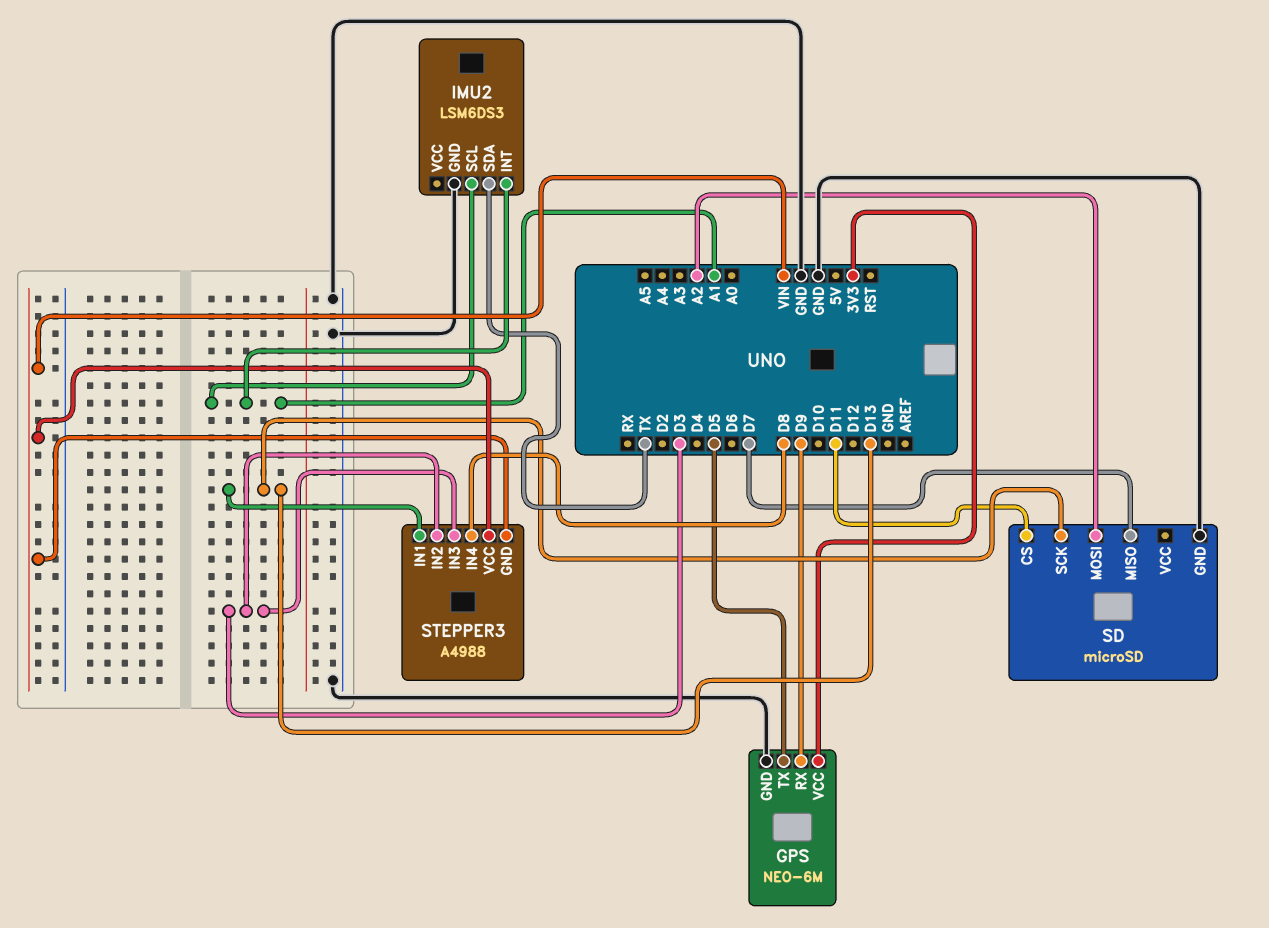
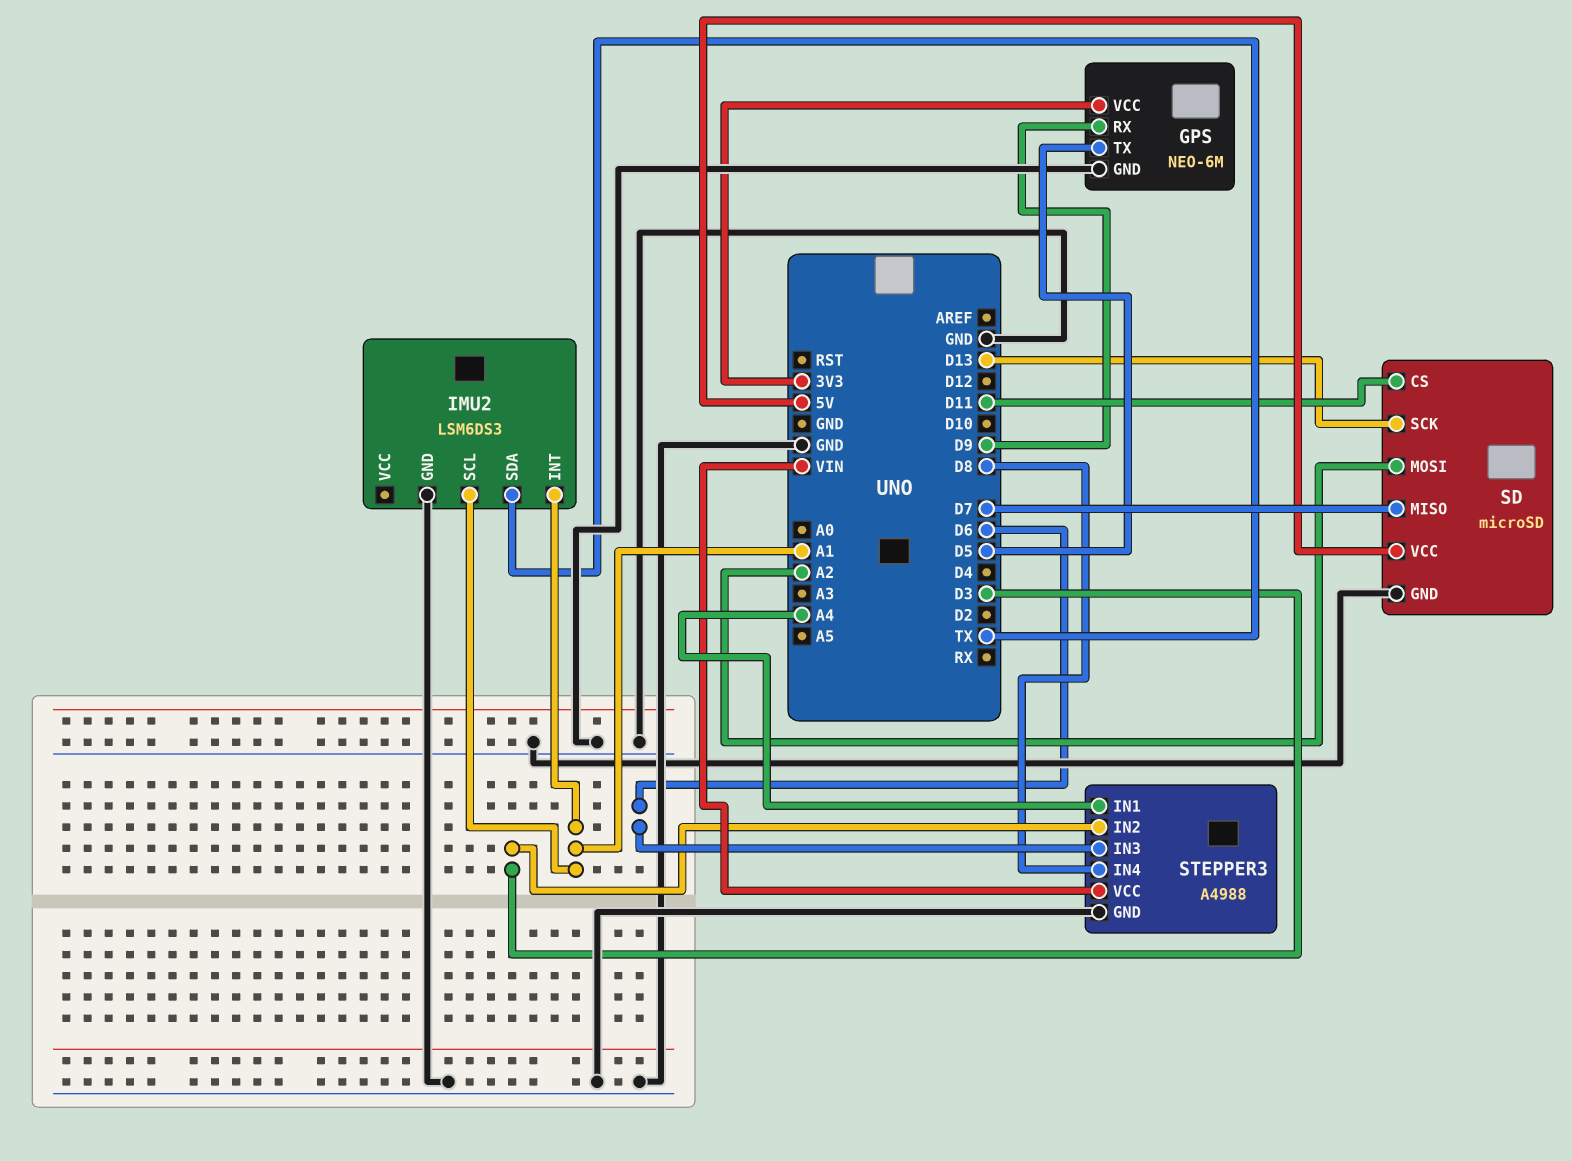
SD pin VCC: none -> 5V
STEPPER3 pin GND: VIN -> GND
STEPPER3 pin IN1: D13 -> A4
STEPPER3 pin IN3: D3 -> D6

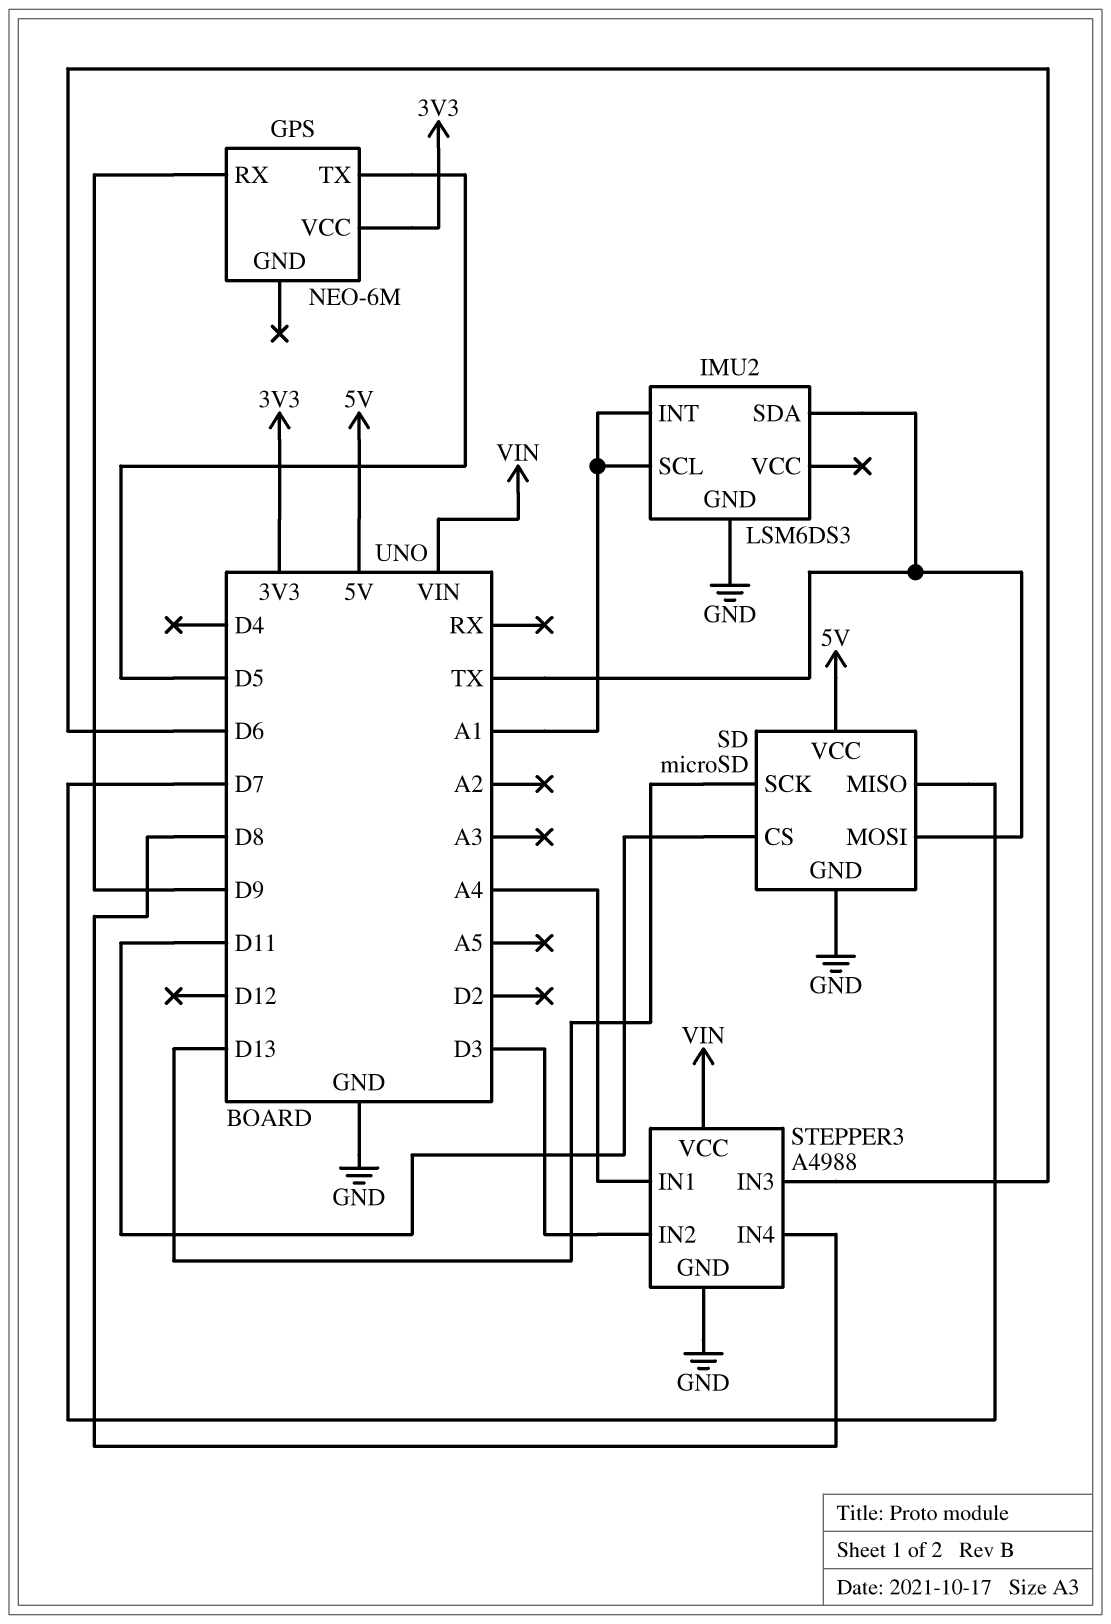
GPS pin GND: GND -> none
SD pin MOSI: A2 -> TX

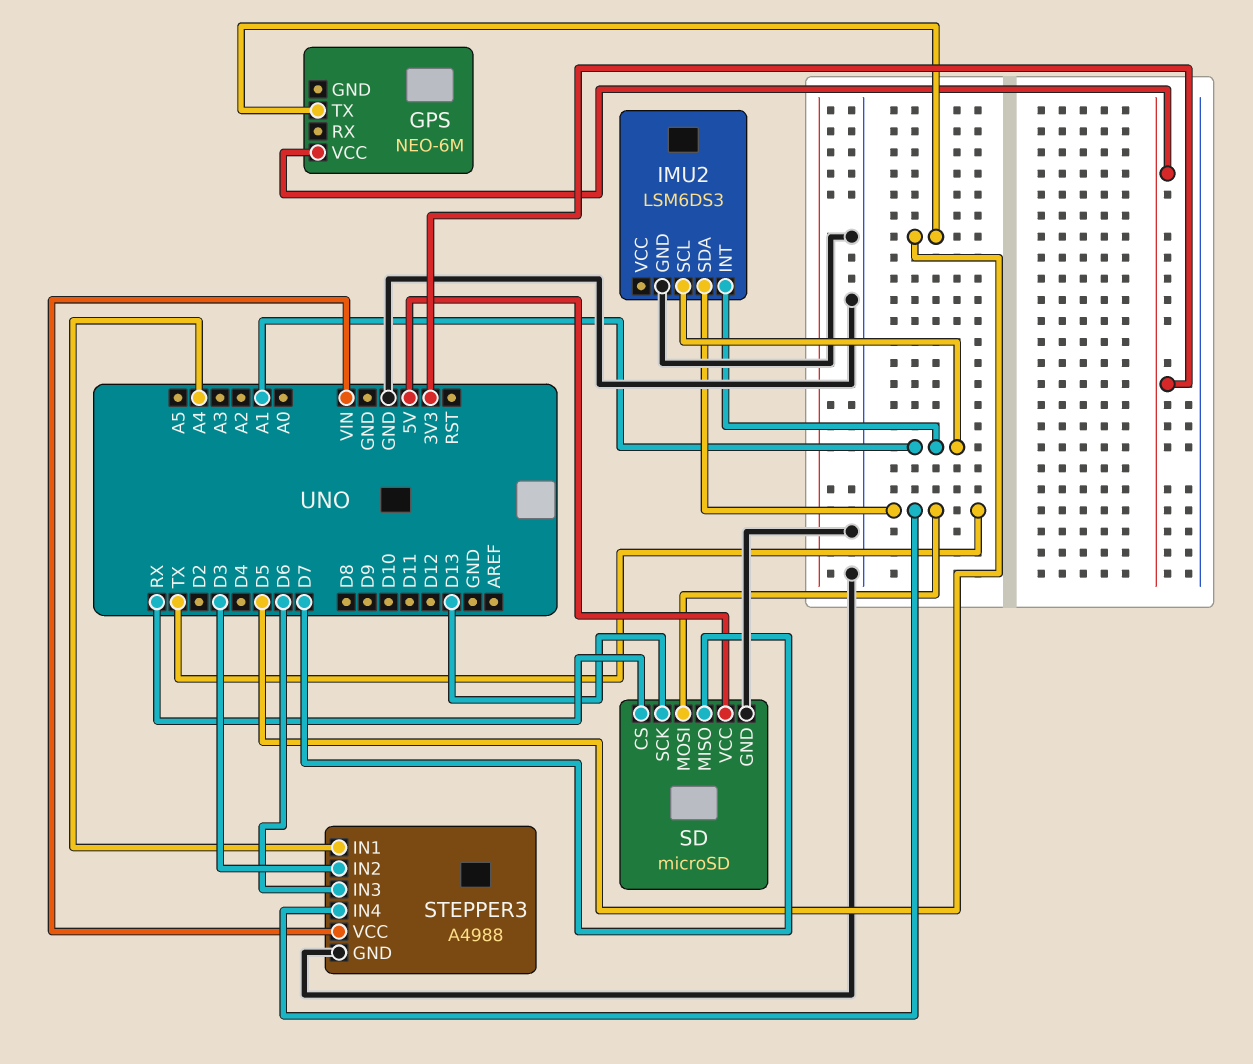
GPS pin RX: D9 -> none
SD pin CS: D11 -> RX
STEPPER3 pin IN4: D8 -> TX

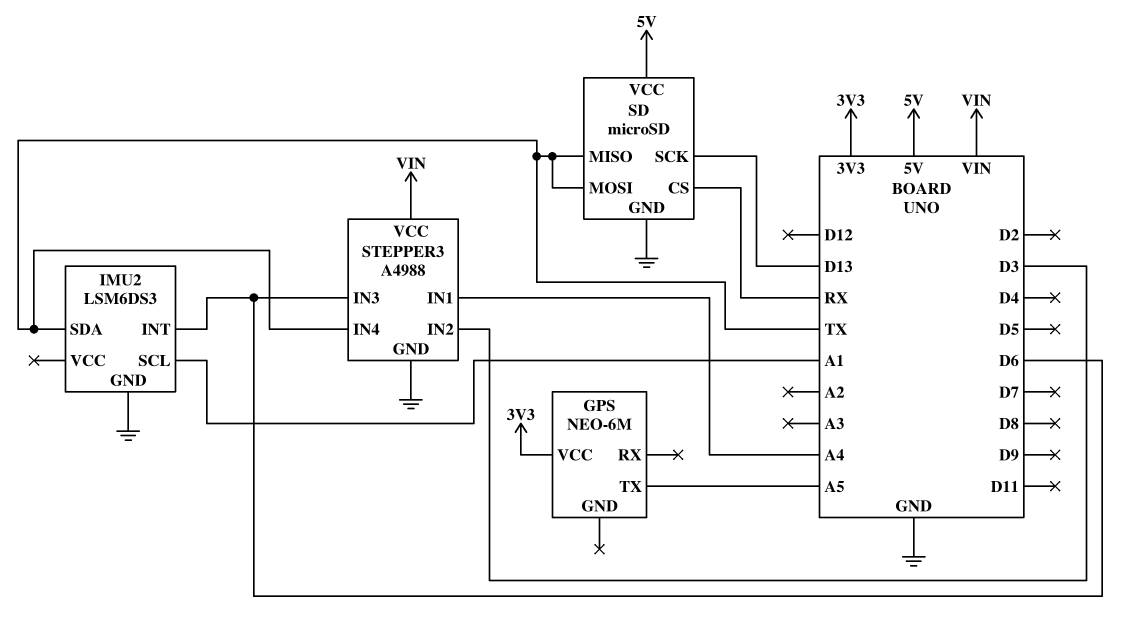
GPS pin TX: D5 -> A5
IMU2 pin INT: A1 -> D6
SD pin MISO: D7 -> TX

